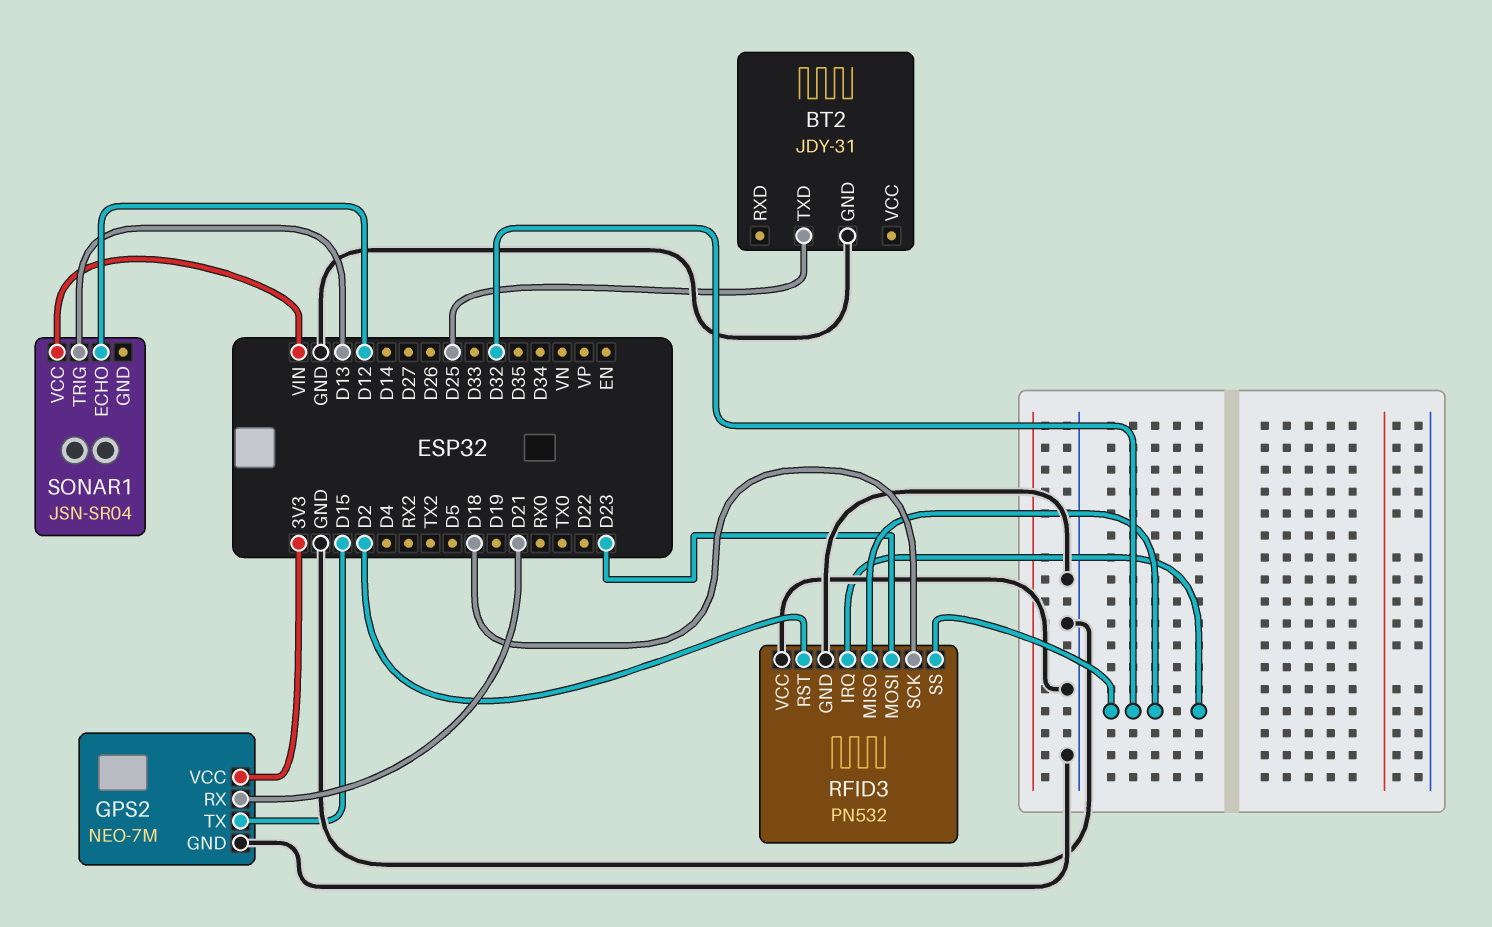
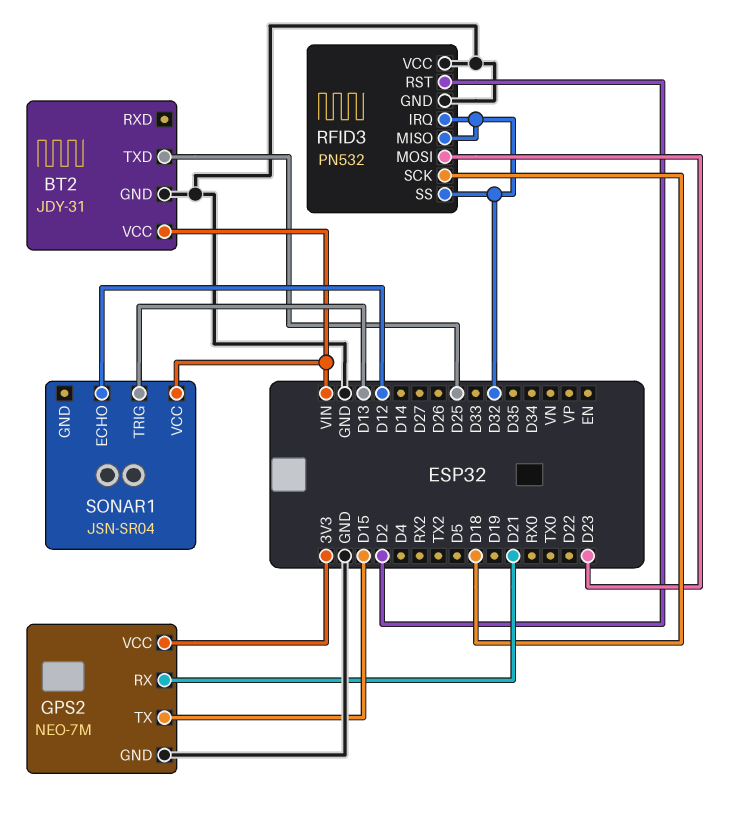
BT2 pin VCC: none -> VIN

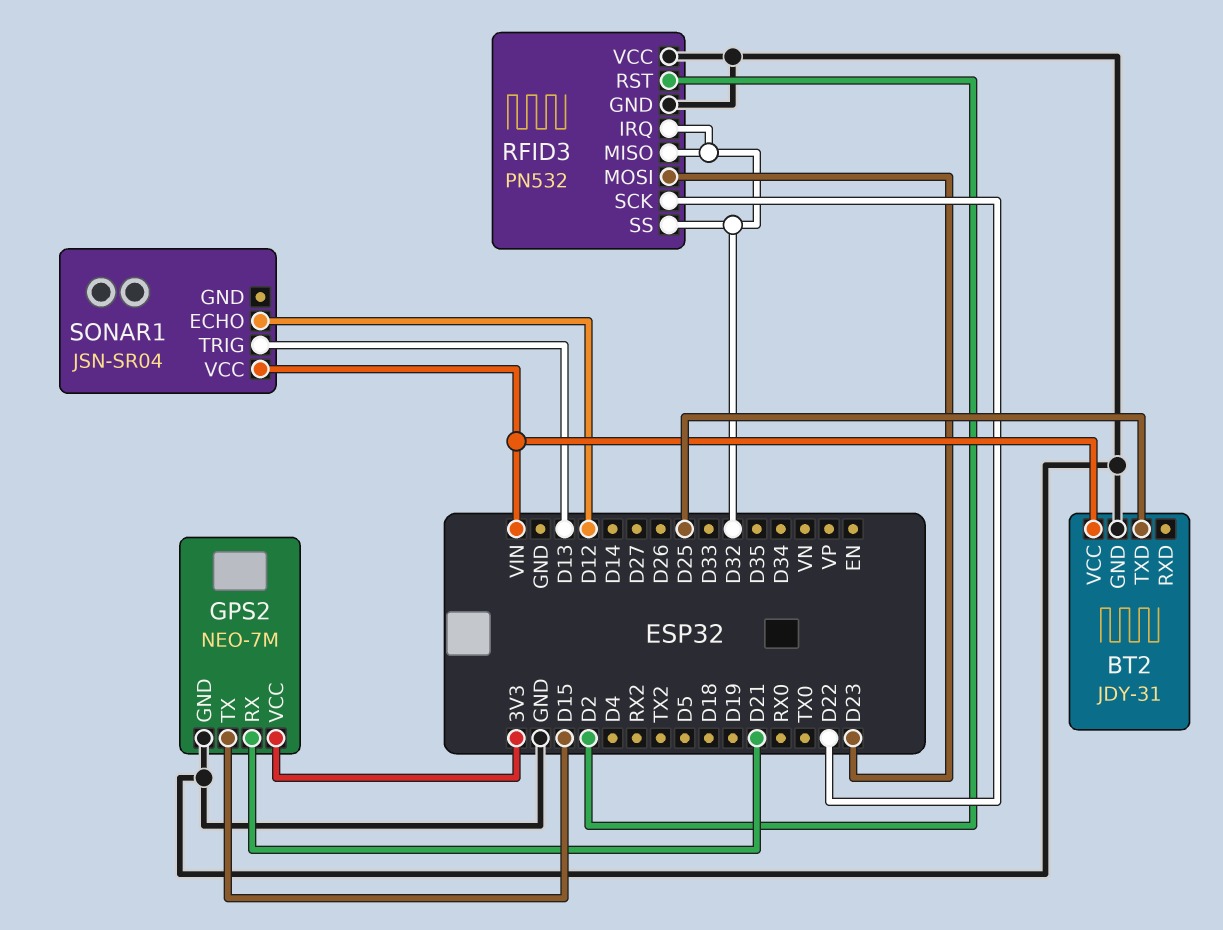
RFID3 pin SCK: D18 -> D22

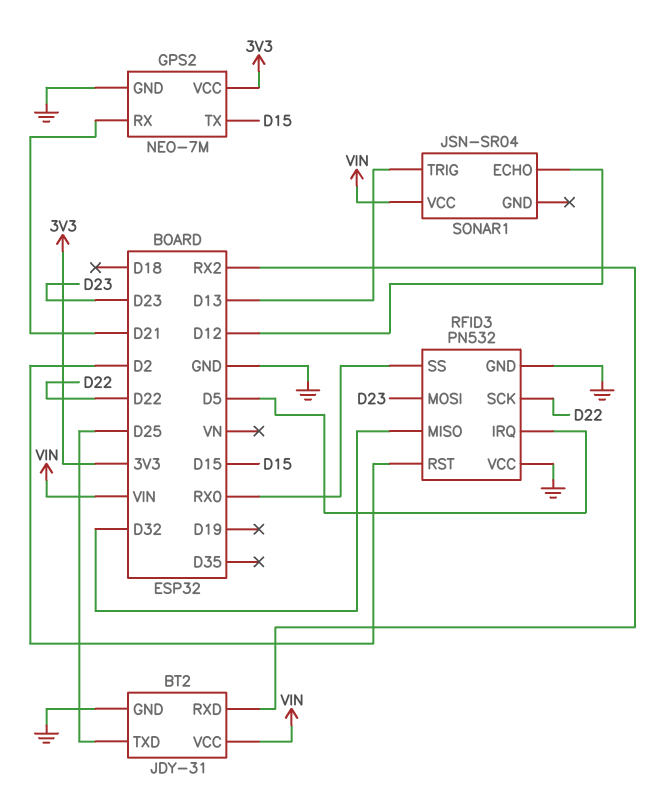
BT2 pin RXD: none -> RX2
RFID3 pin IRQ: D32 -> D5
RFID3 pin SS: D32 -> RX0

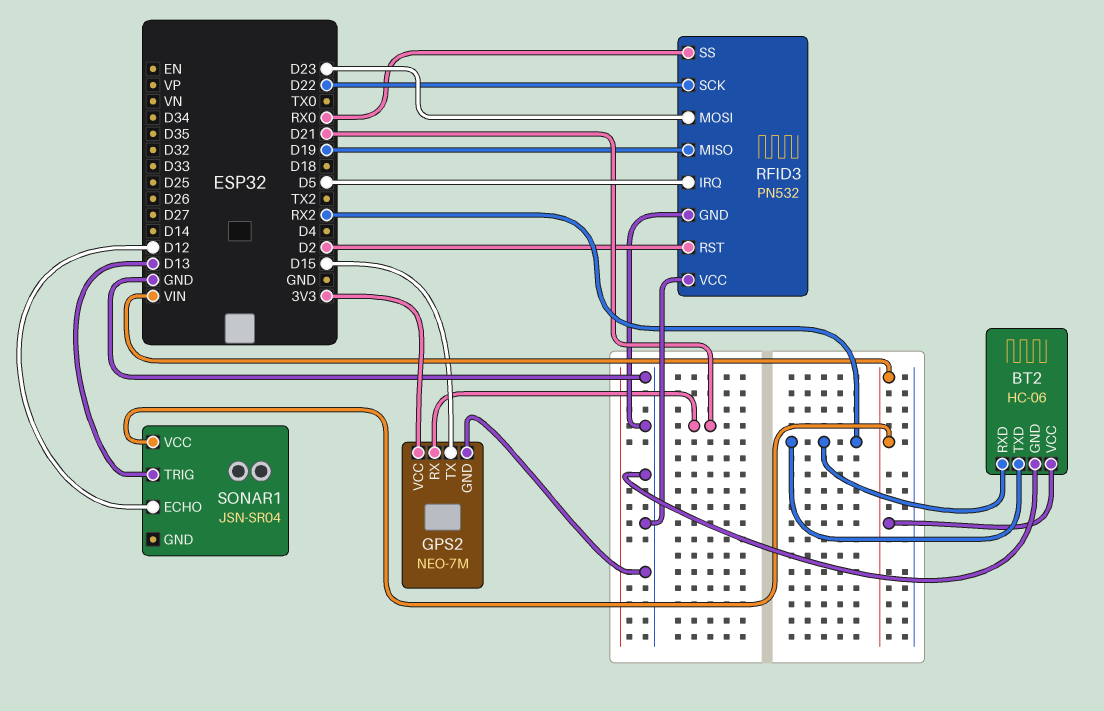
BT2: JDY-31 -> HC-06
BT2 pin TXD: D25 -> RX2
RFID3 pin MISO: D32 -> D19

